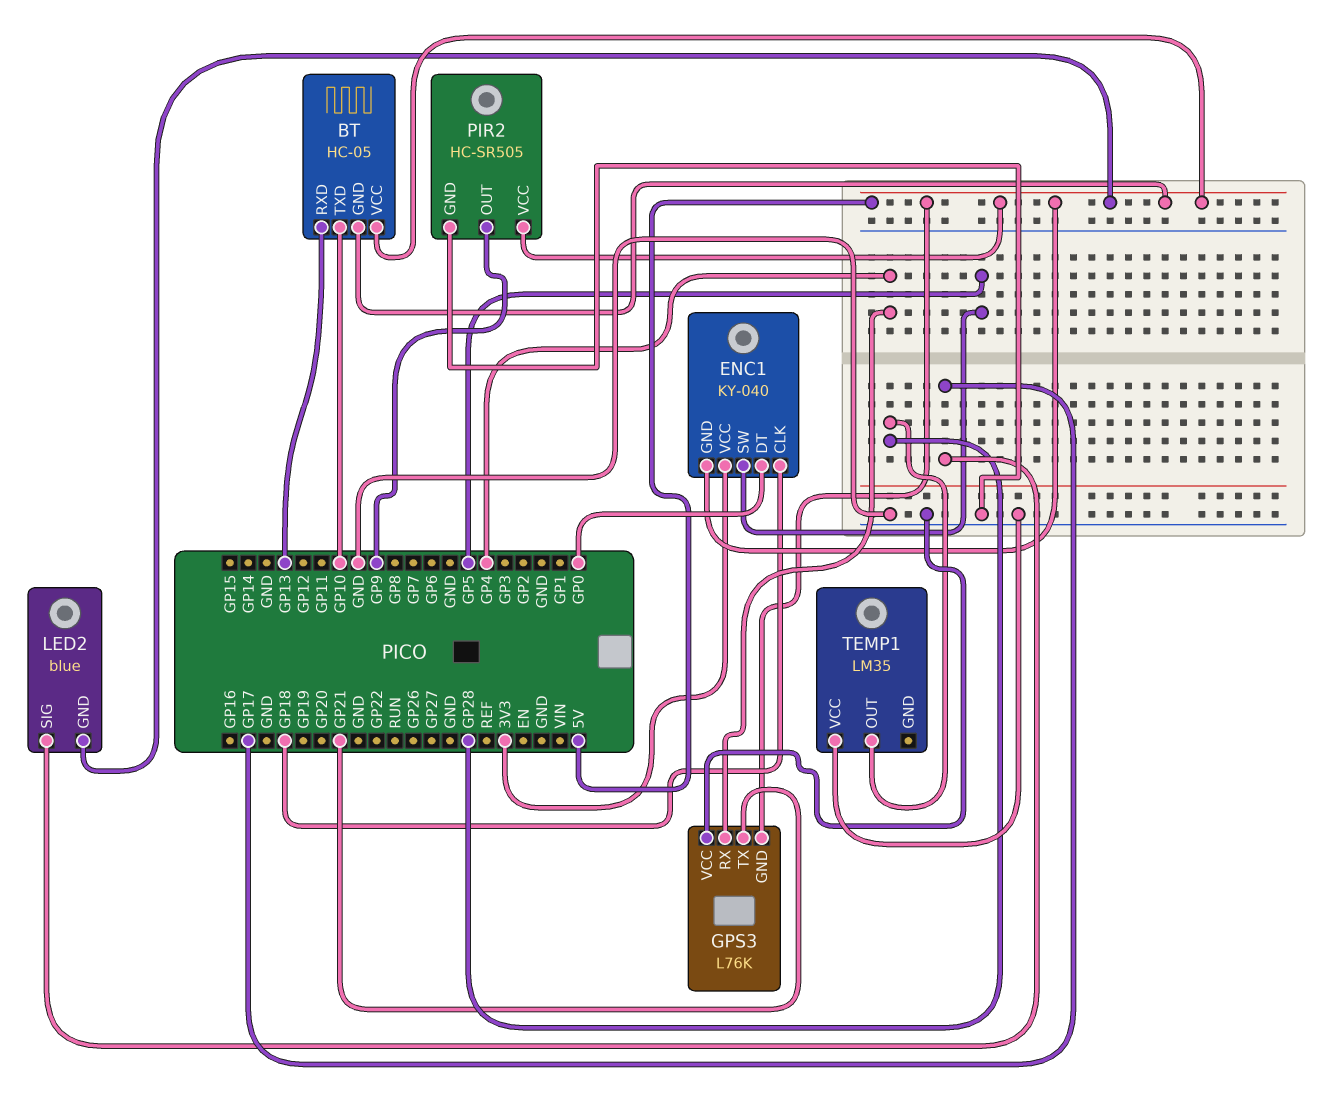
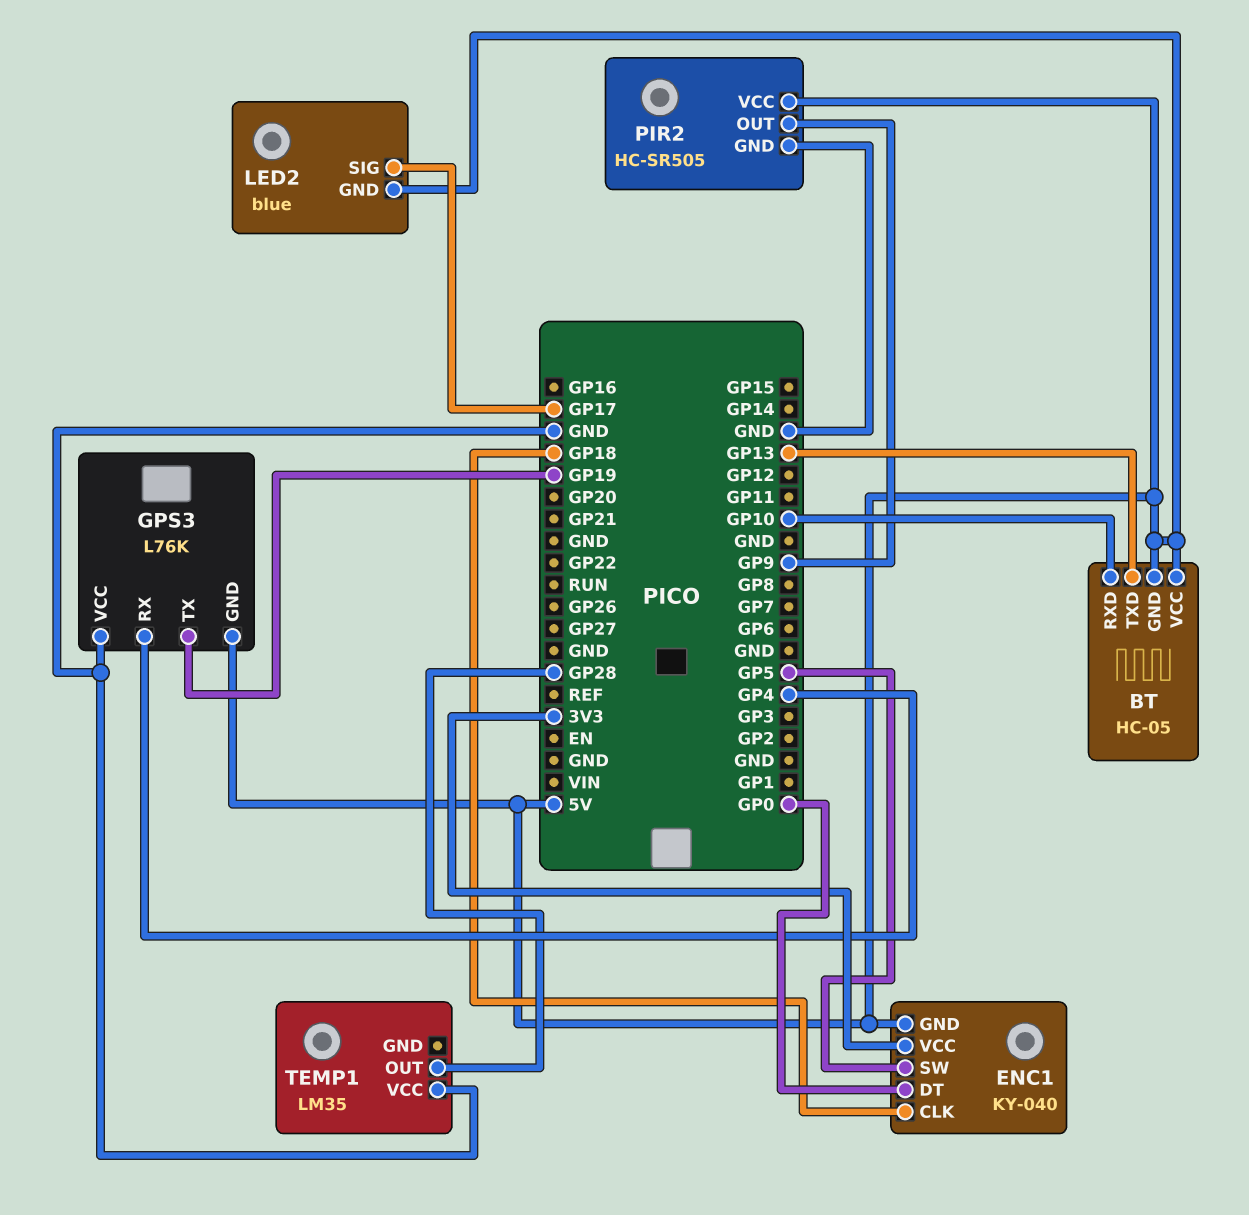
BT pin RXD: GP13 -> GP10
BT pin TXD: GP10 -> GP13
GPS3 pin TX: GP21 -> GP19

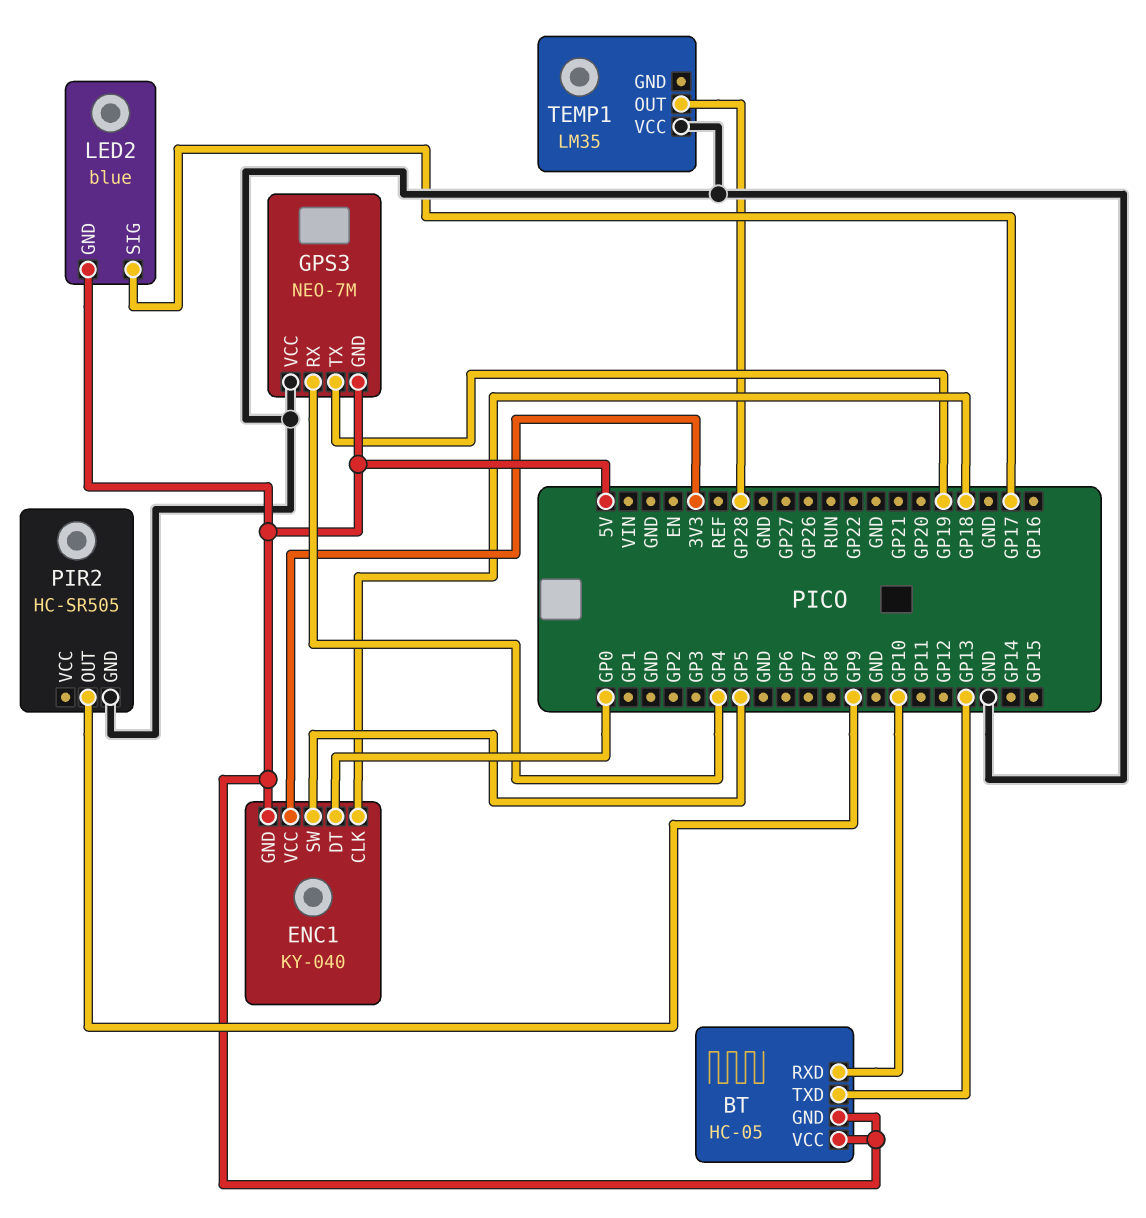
GPS3: L76K -> NEO-7M
PIR2 pin VCC: 5V -> none

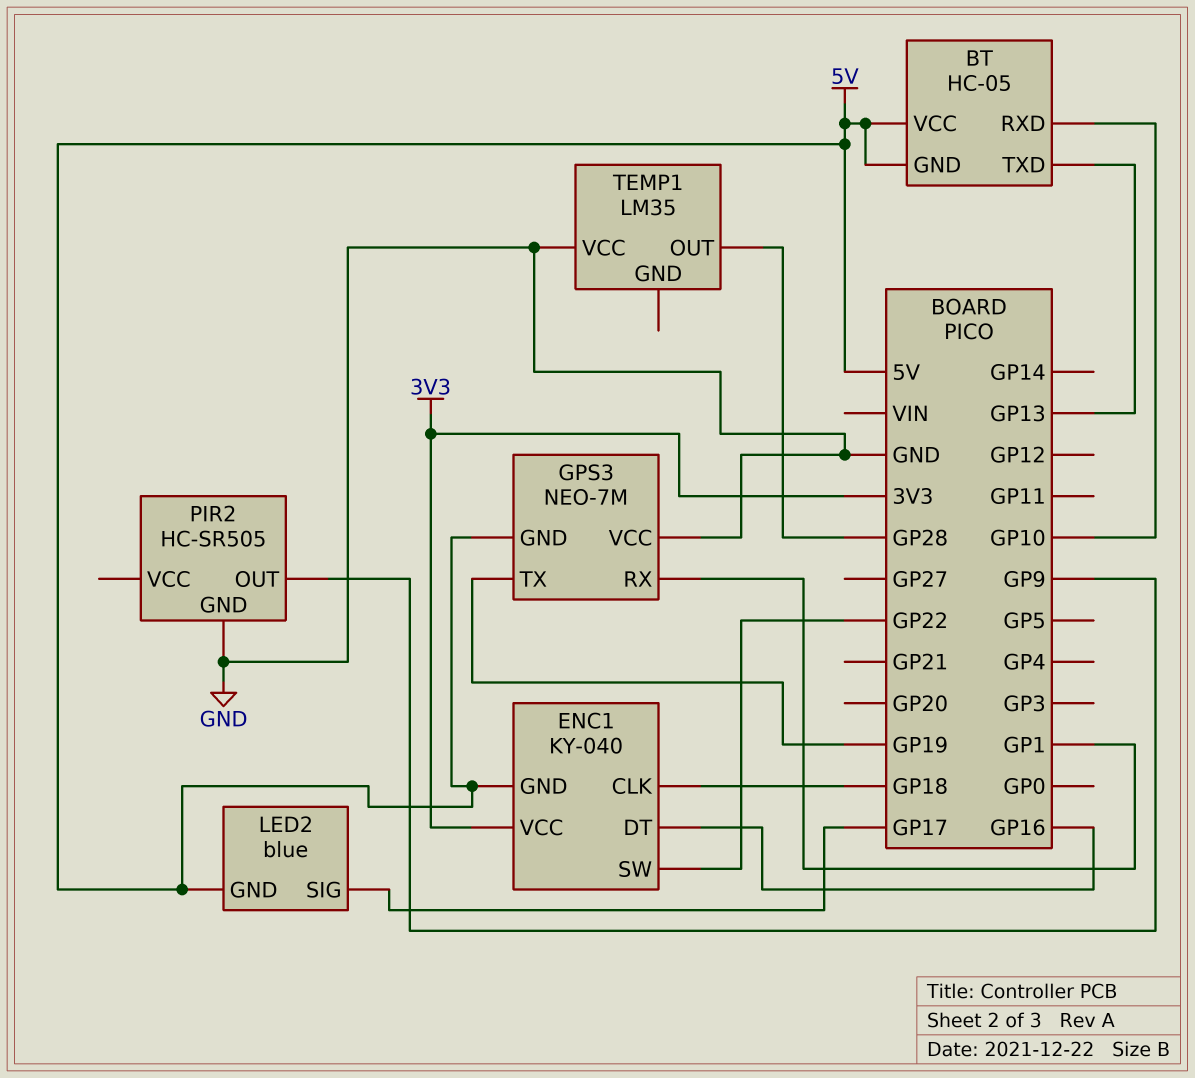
ENC1 pin DT: GP0 -> GP16
ENC1 pin SW: GP5 -> GP22
GPS3 pin RX: GP4 -> GP1

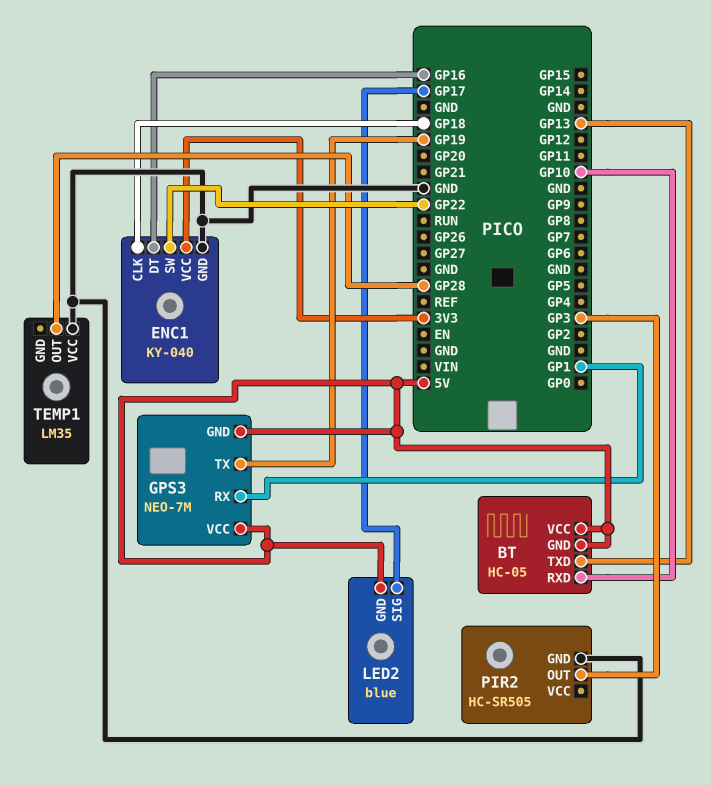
ENC1 pin GND: 5V -> GND
GPS3 pin VCC: GND -> 5V
PIR2 pin OUT: GP9 -> GP3

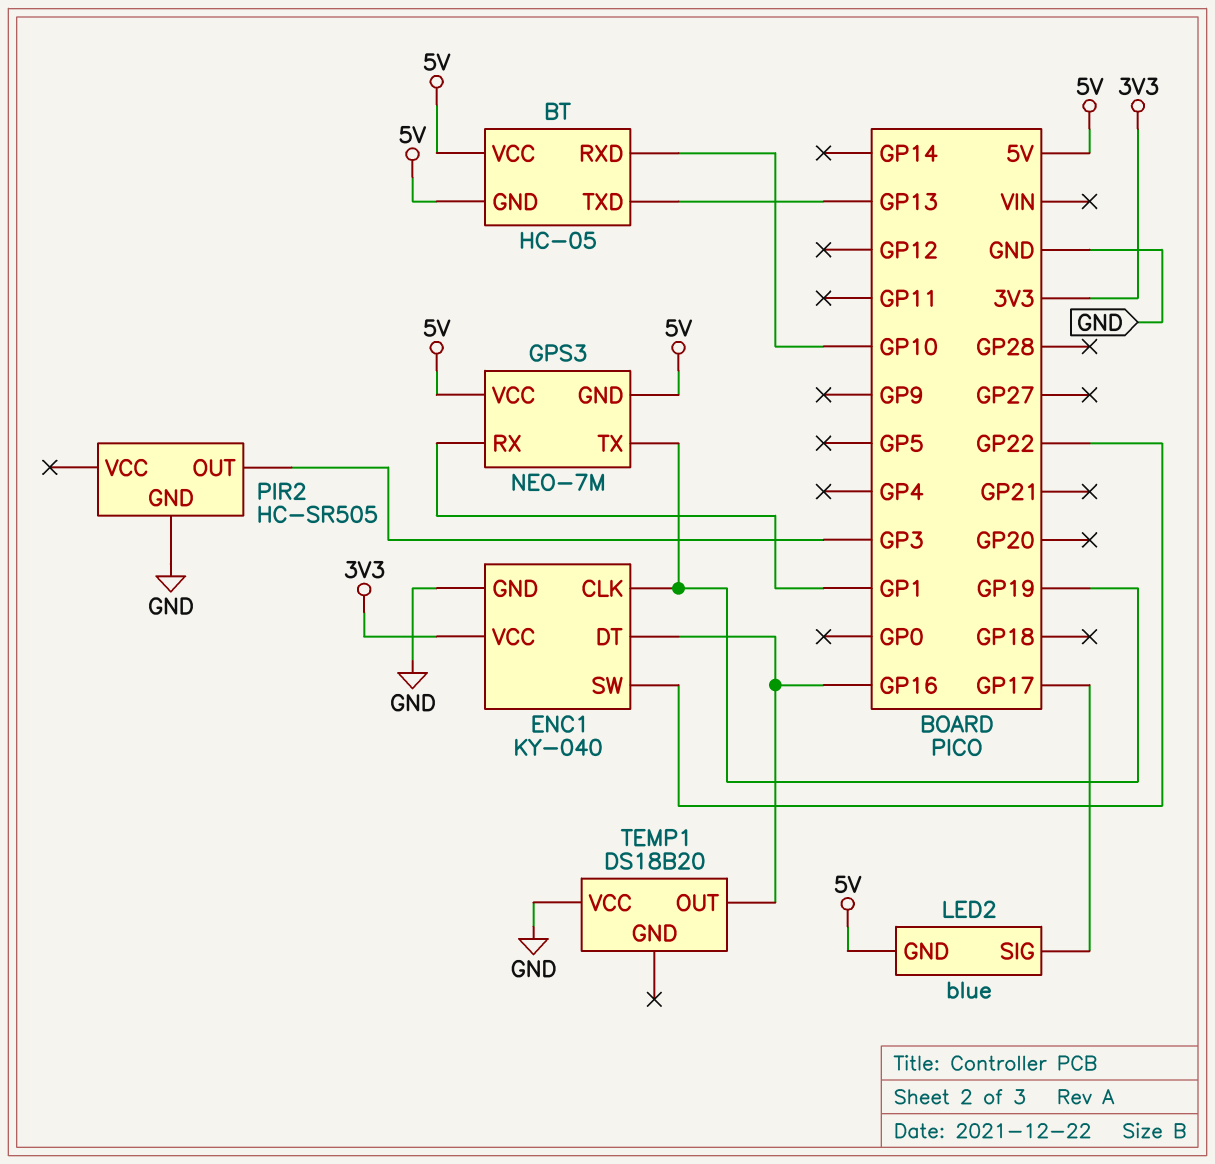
ENC1 pin CLK: GP18 -> GP19
TEMP1: LM35 -> DS18B20
TEMP1 pin OUT: GP28 -> GP16

